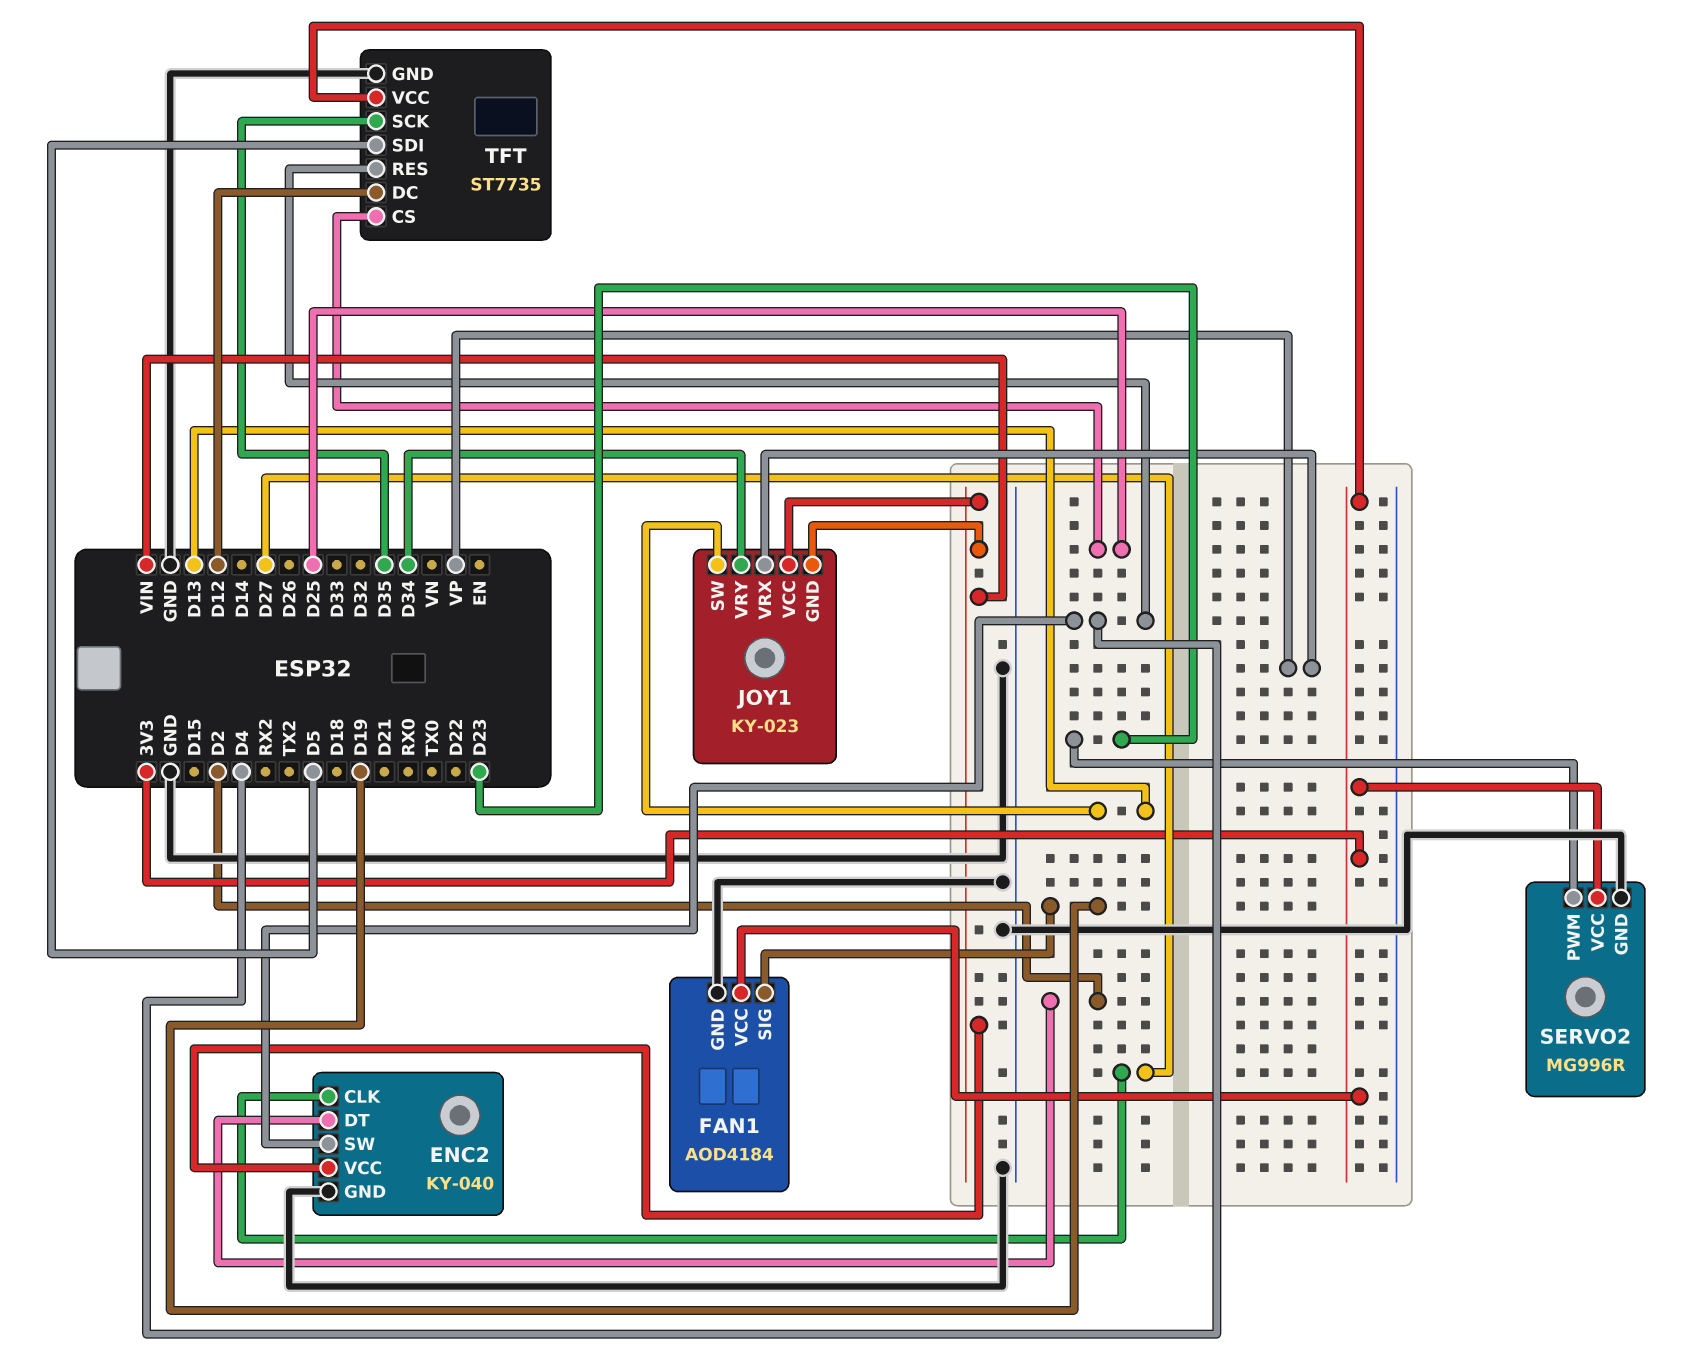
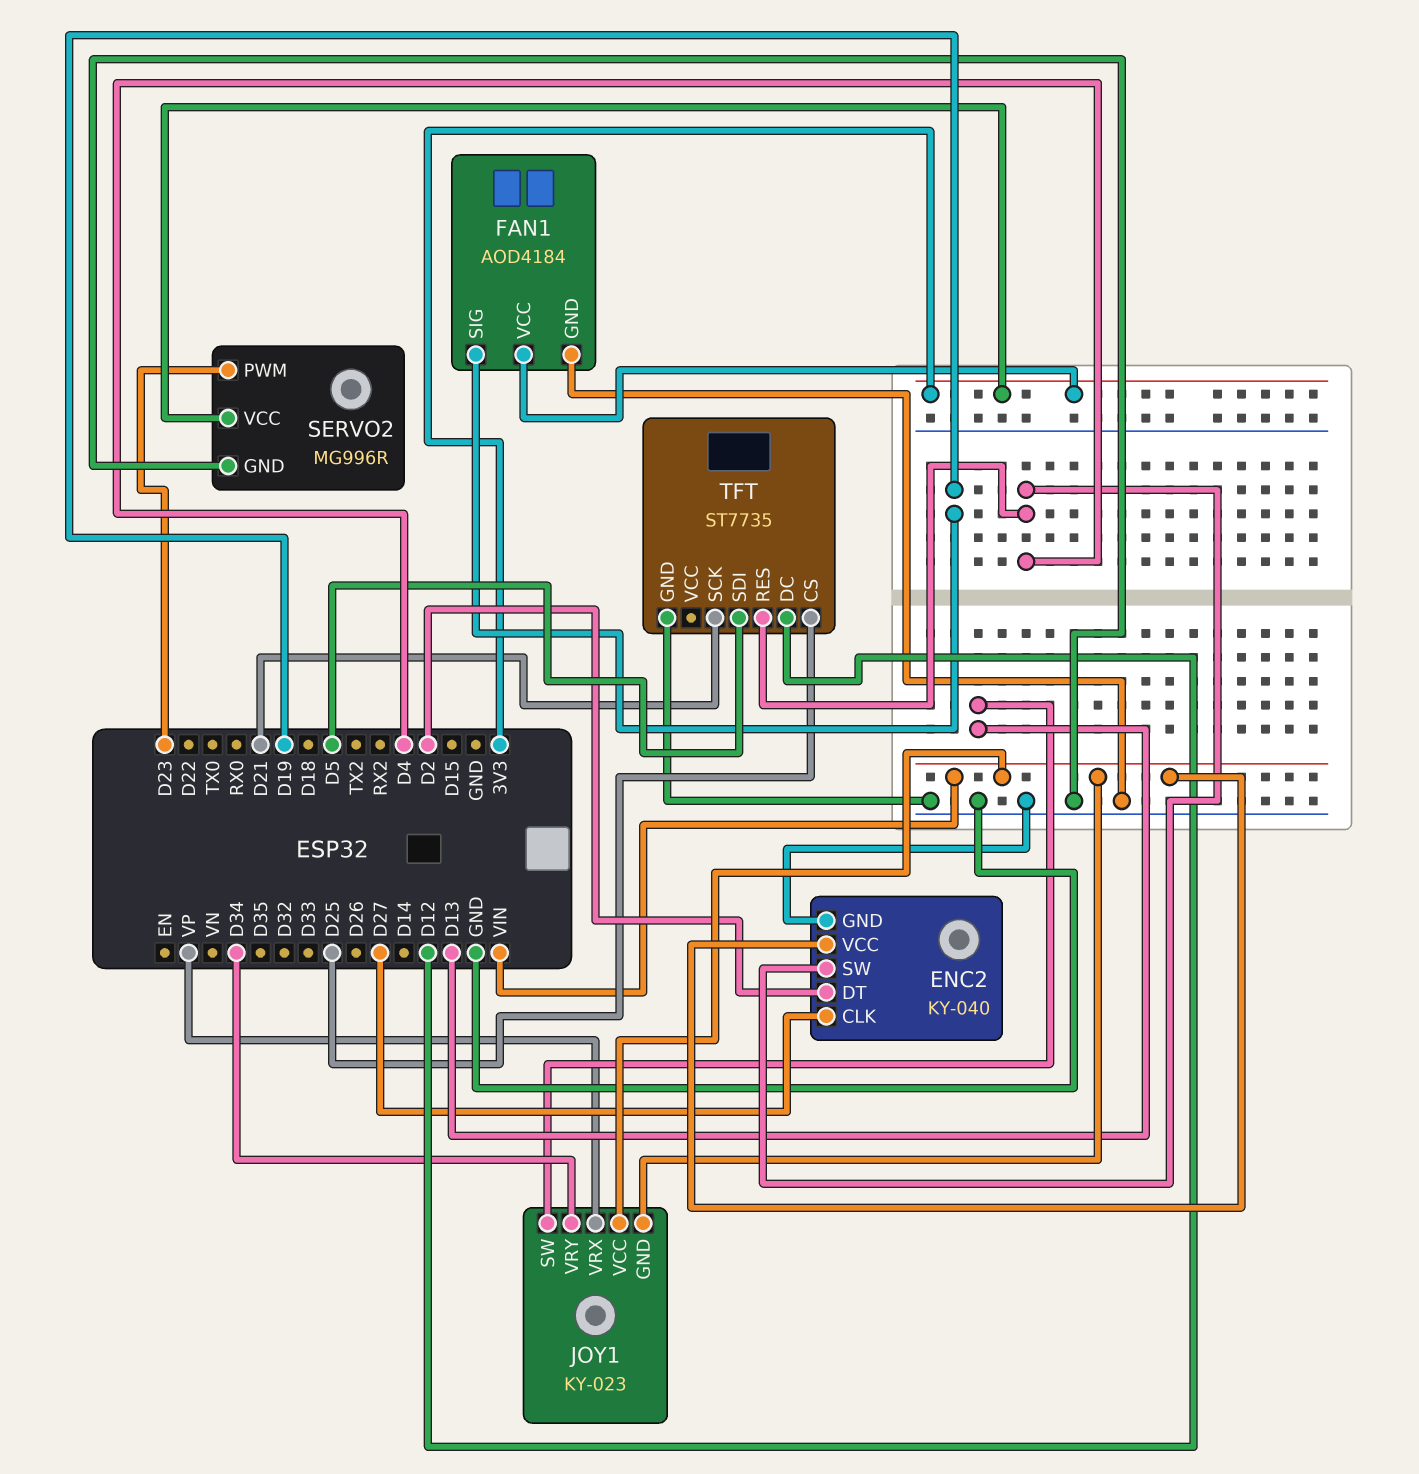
TFT pin SCK: D35 -> D21
TFT pin VCC: 3V3 -> none

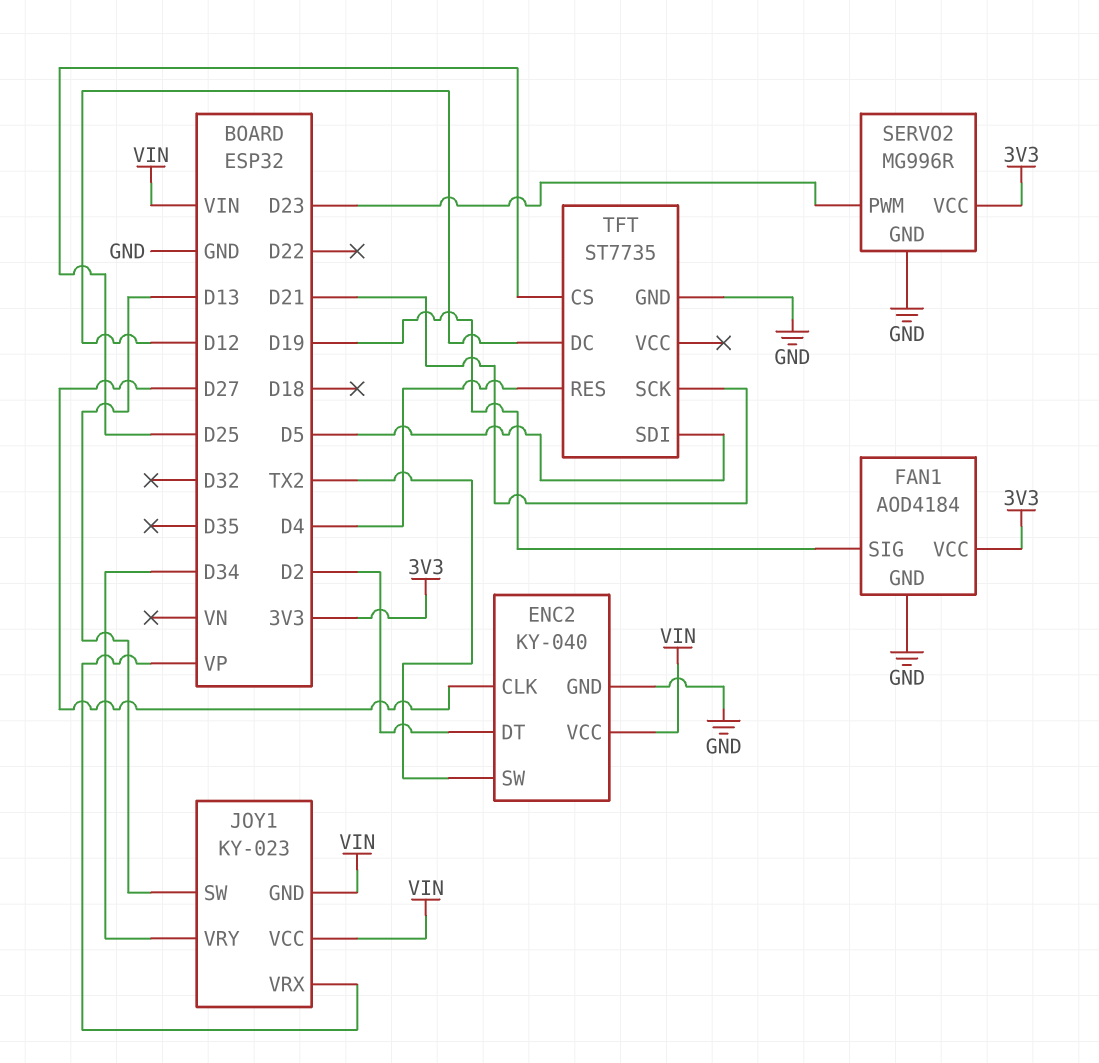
ENC2 pin SW: D4 -> TX2

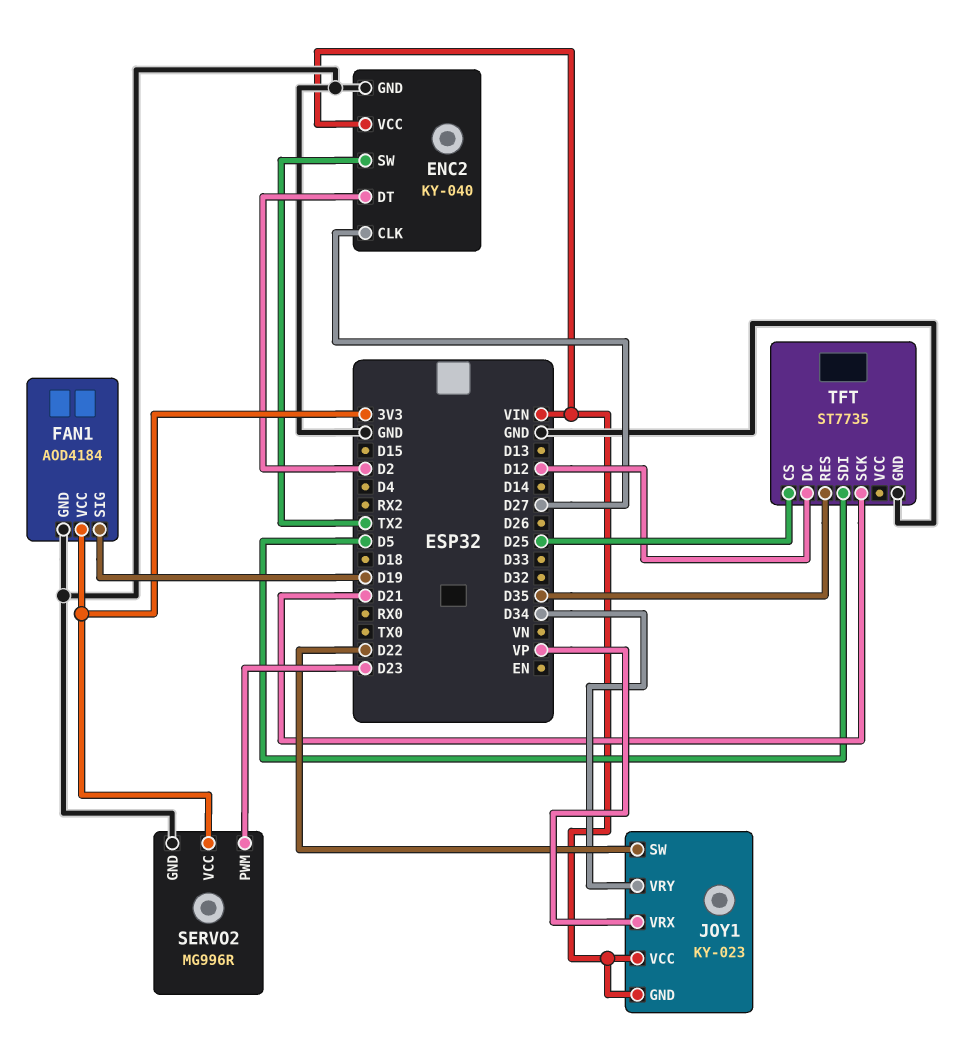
JOY1 pin SW: D13 -> D22
TFT pin RES: D4 -> D35

